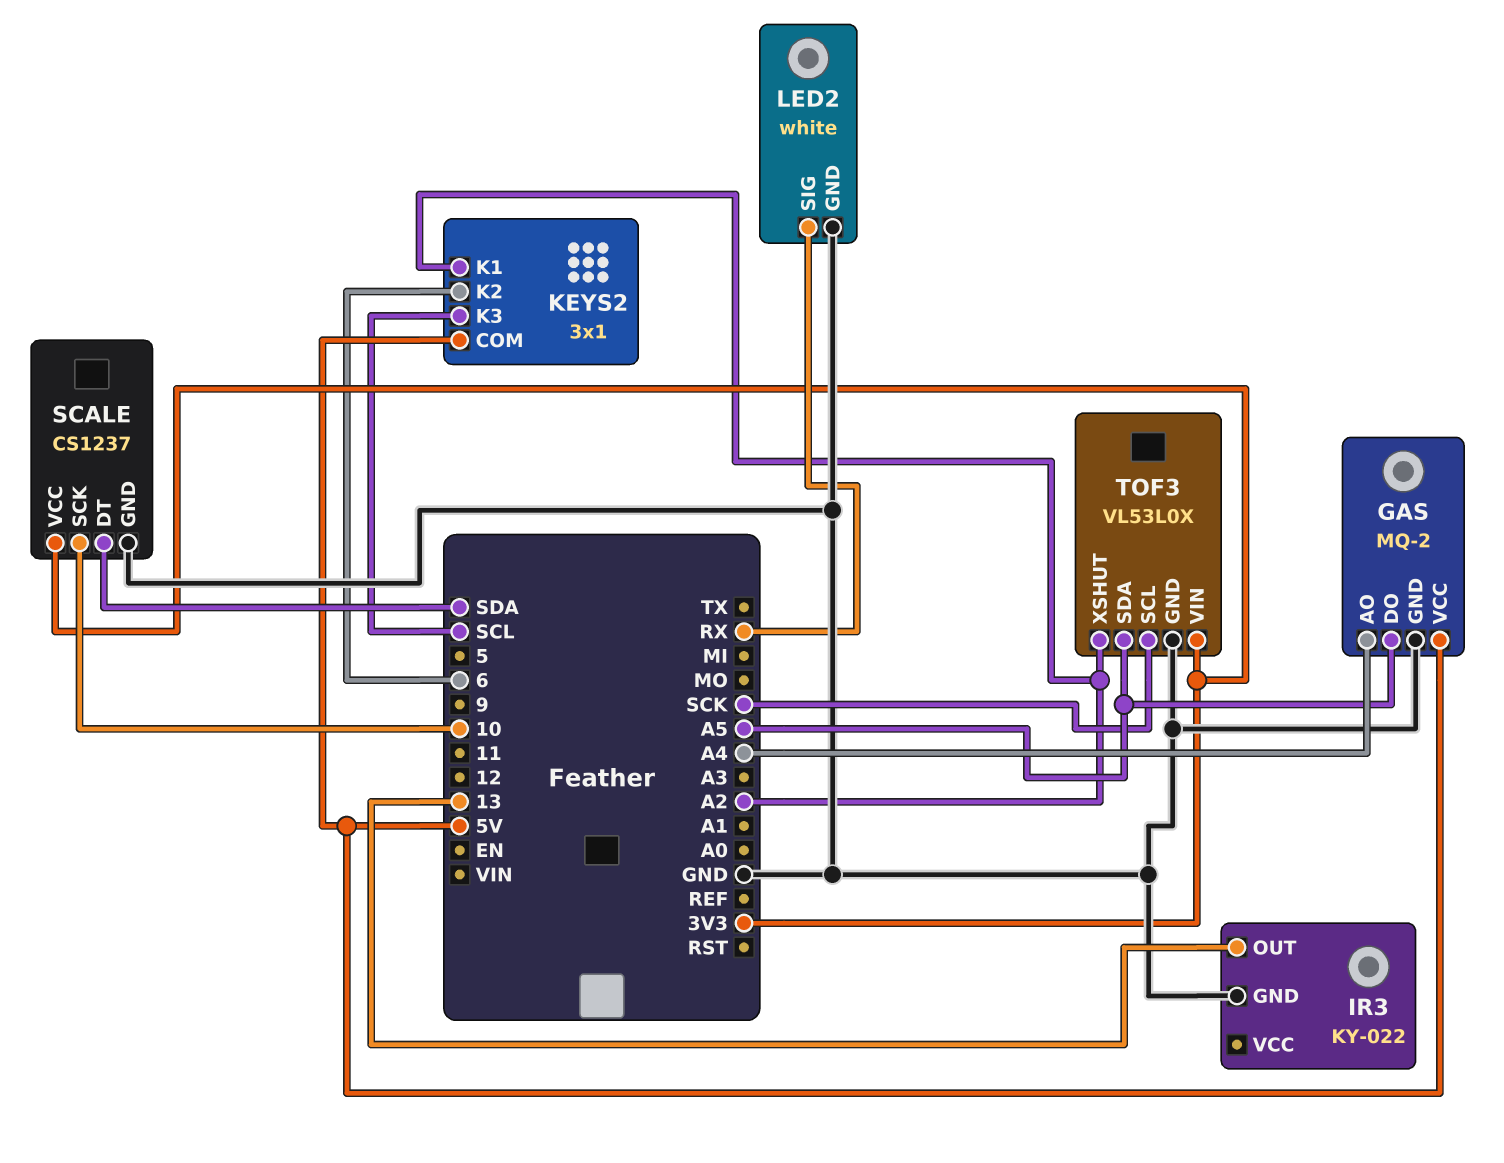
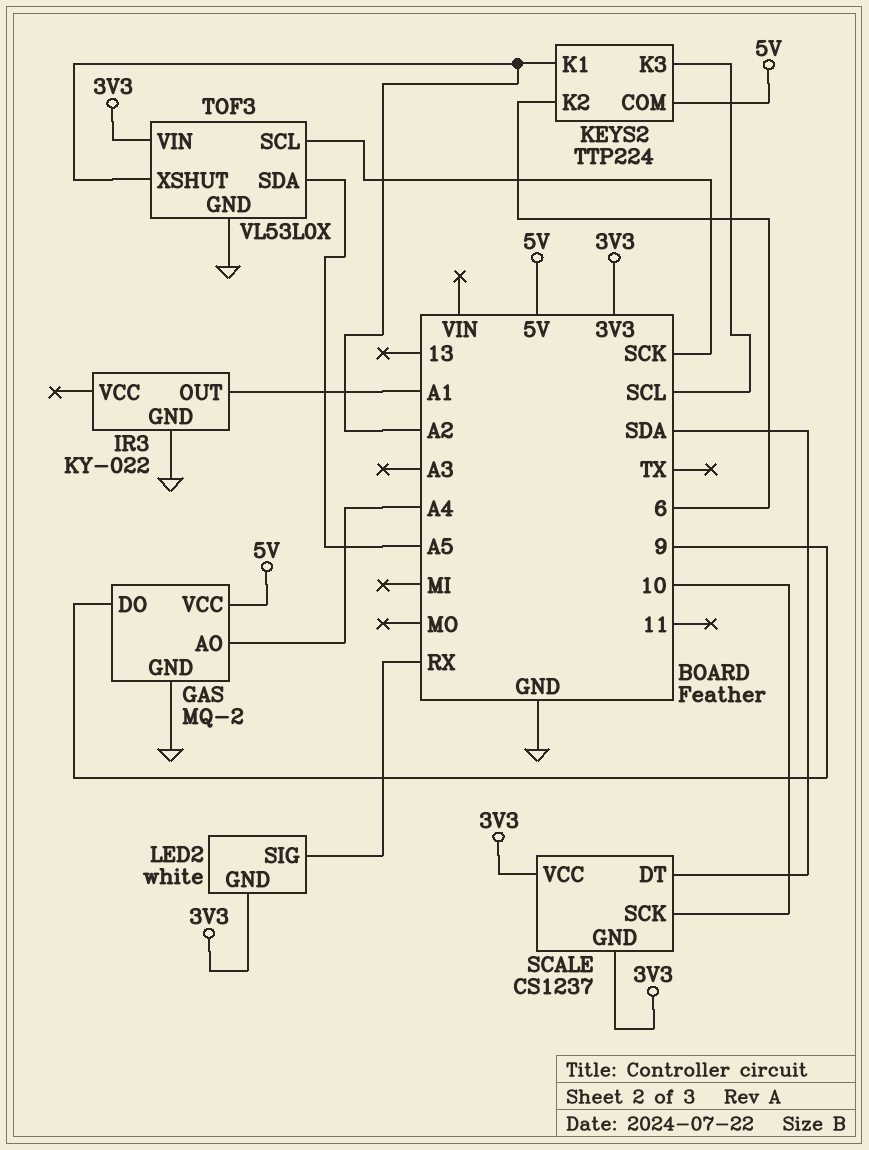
GAS pin DO: A5 -> 9
IR3 pin OUT: 13 -> A1
KEYS2: 3x1 -> TTP224
LED2 pin GND: GND -> 3V3
SCALE pin GND: GND -> 3V3

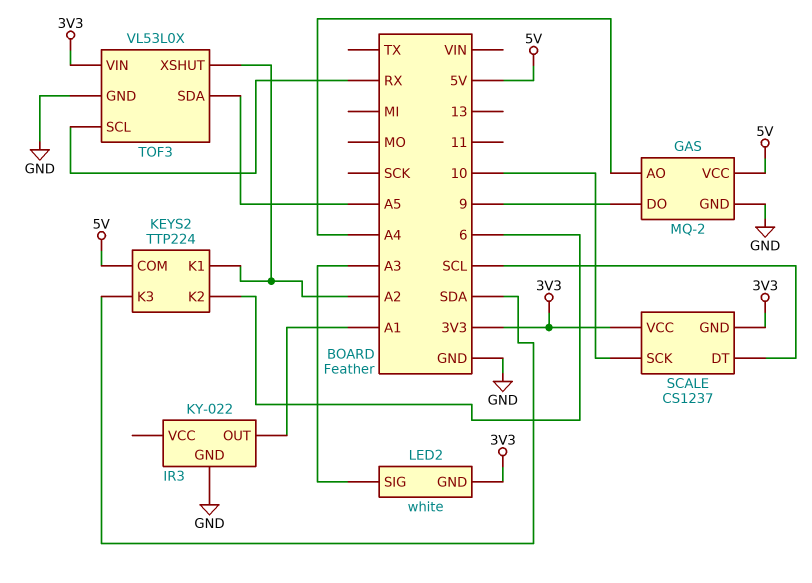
KEYS2 pin K3: SCL -> SDA
LED2 pin SIG: RX -> A3
SCALE pin DT: SDA -> SCL
TOF3 pin SCL: SCK -> RX

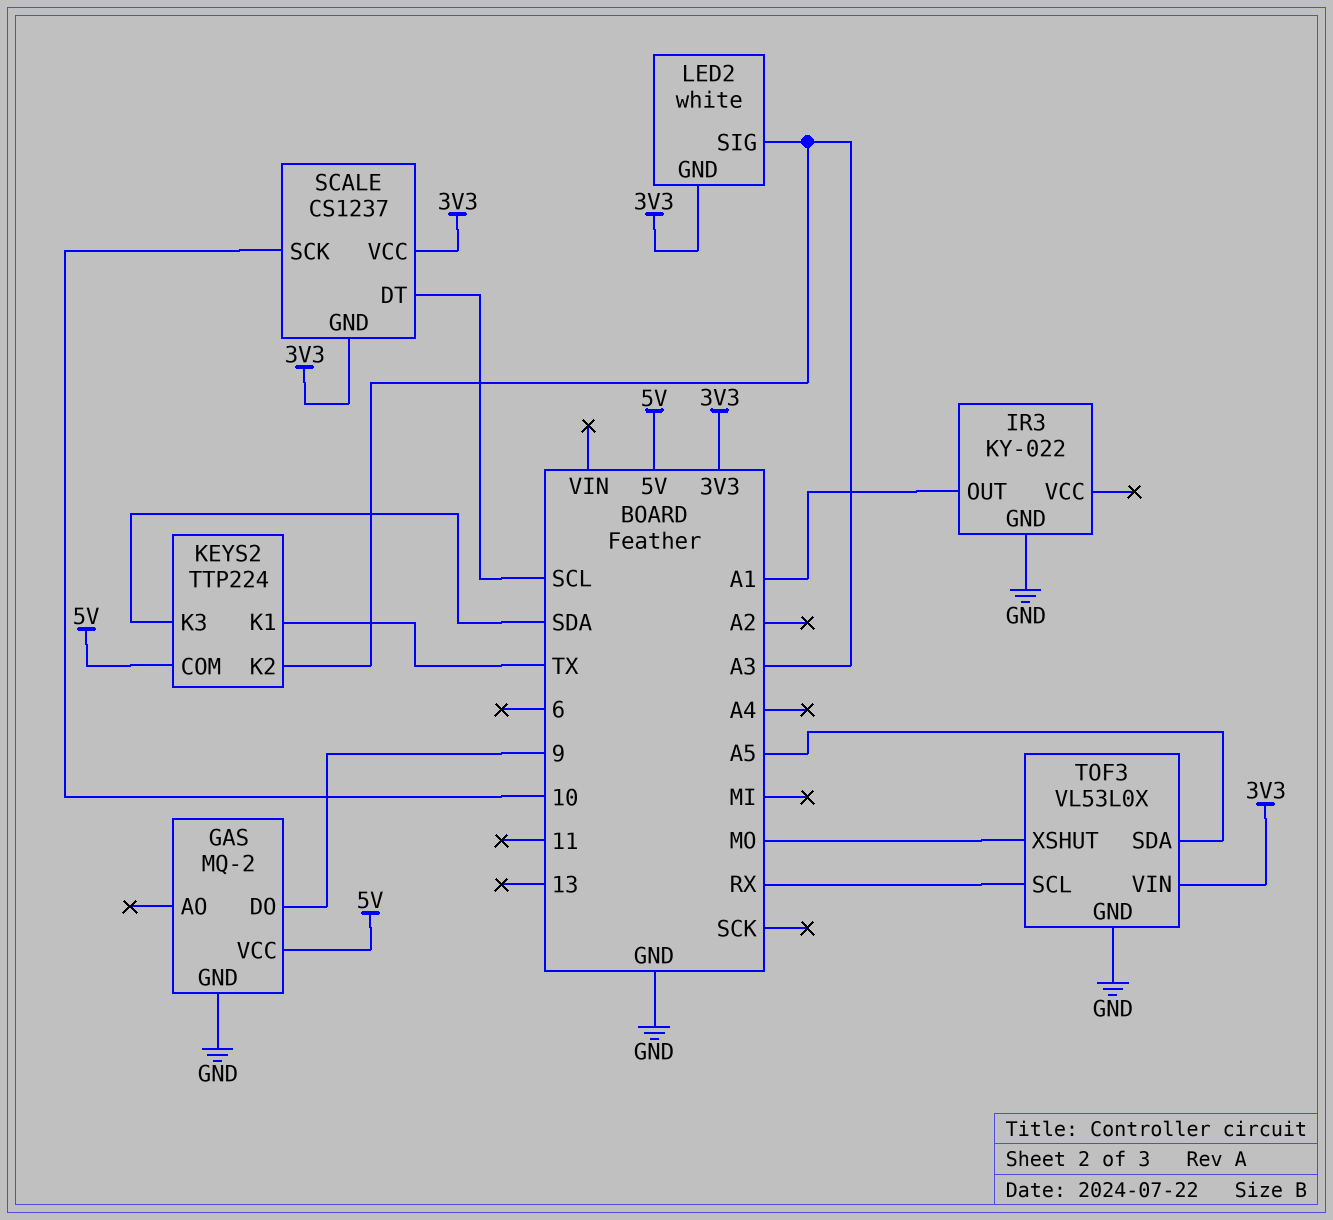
GAS pin AO: A4 -> none
KEYS2 pin K1: A2 -> TX
KEYS2 pin K2: 6 -> A3
TOF3 pin XSHUT: A2 -> MO

